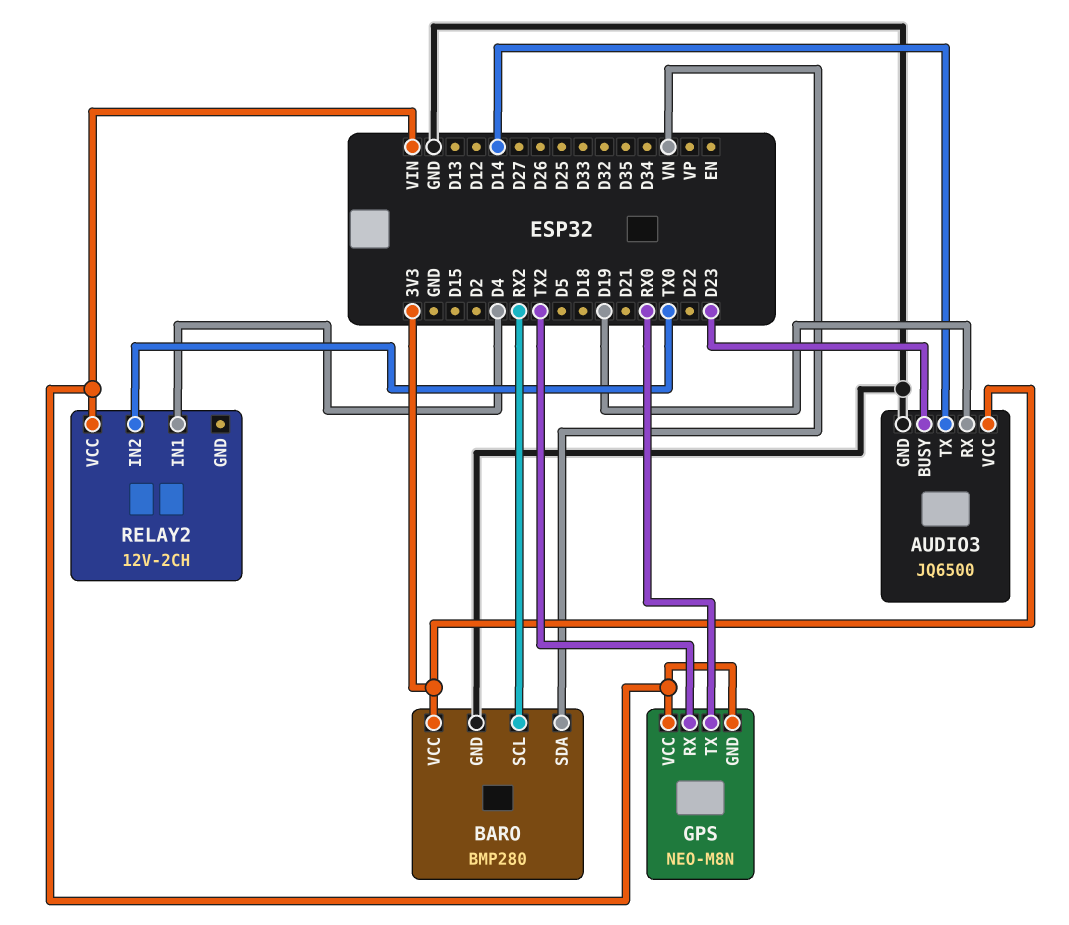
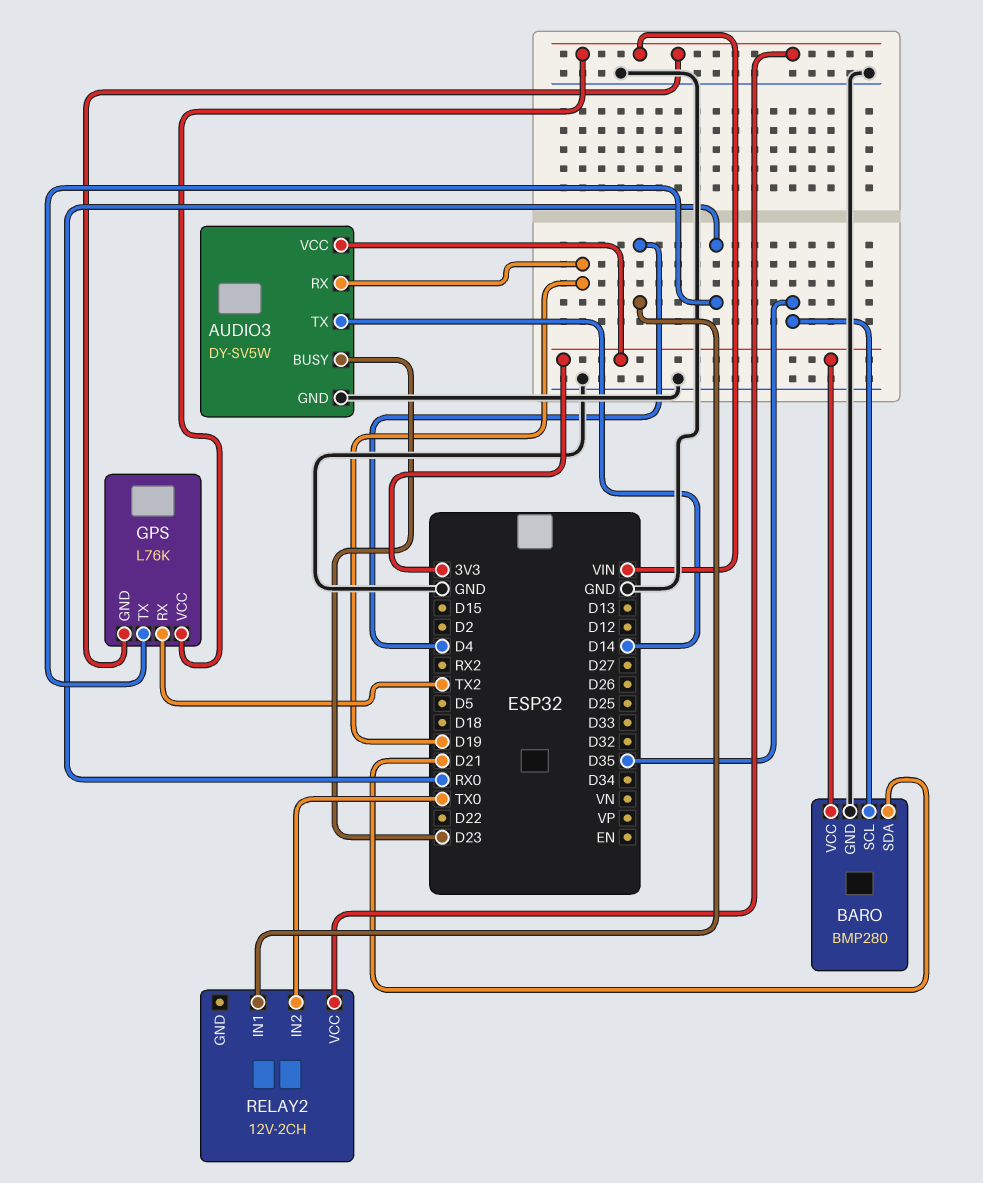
AUDIO3: JQ6500 -> DY-SV5W
BARO pin SCL: RX2 -> D35
BARO pin SDA: VN -> D21
GPS: NEO-M8N -> L76K

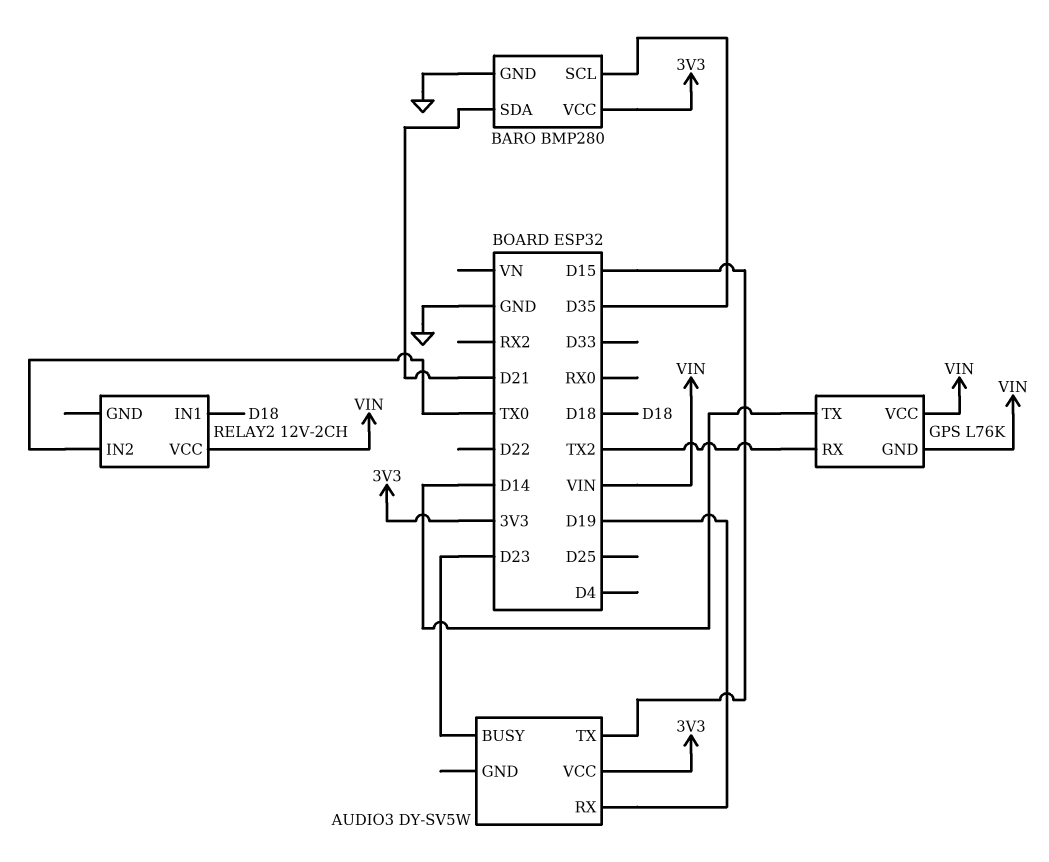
AUDIO3 pin GND: GND -> none
AUDIO3 pin TX: D14 -> D15
GPS pin TX: RX0 -> D14
RELAY2 pin IN1: D4 -> D18

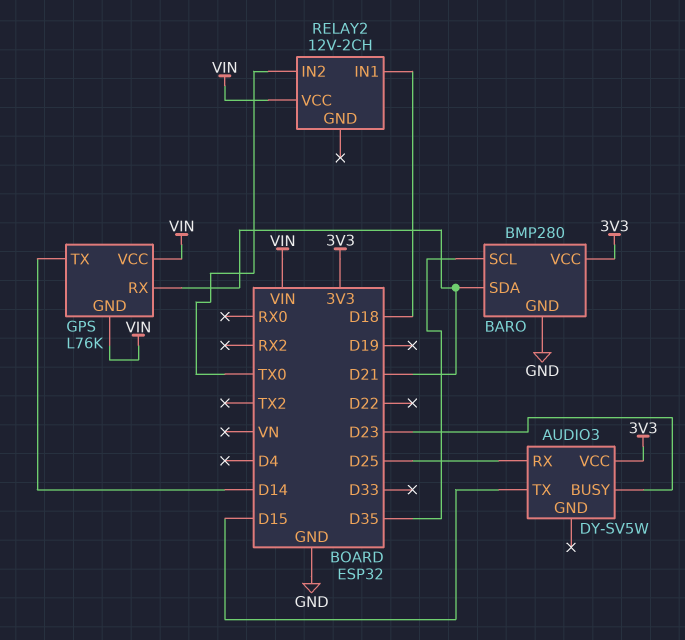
AUDIO3 pin RX: D19 -> D25
GPS pin RX: TX2 -> D21

